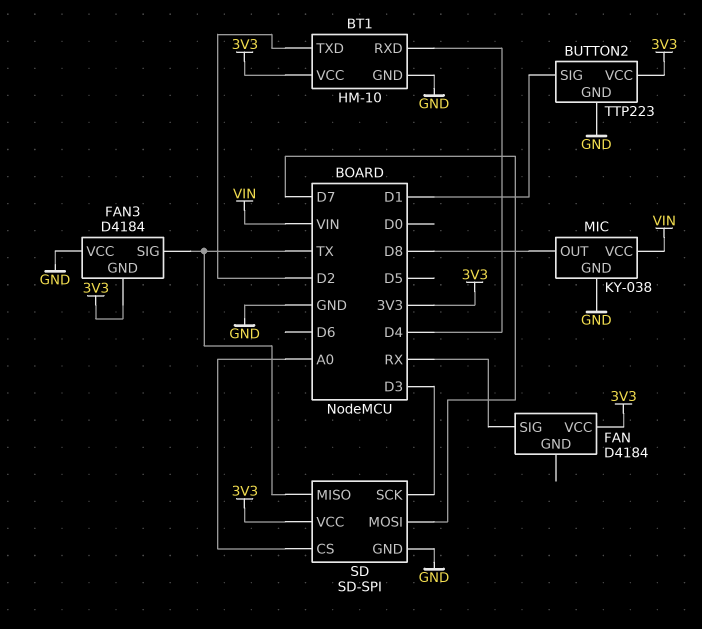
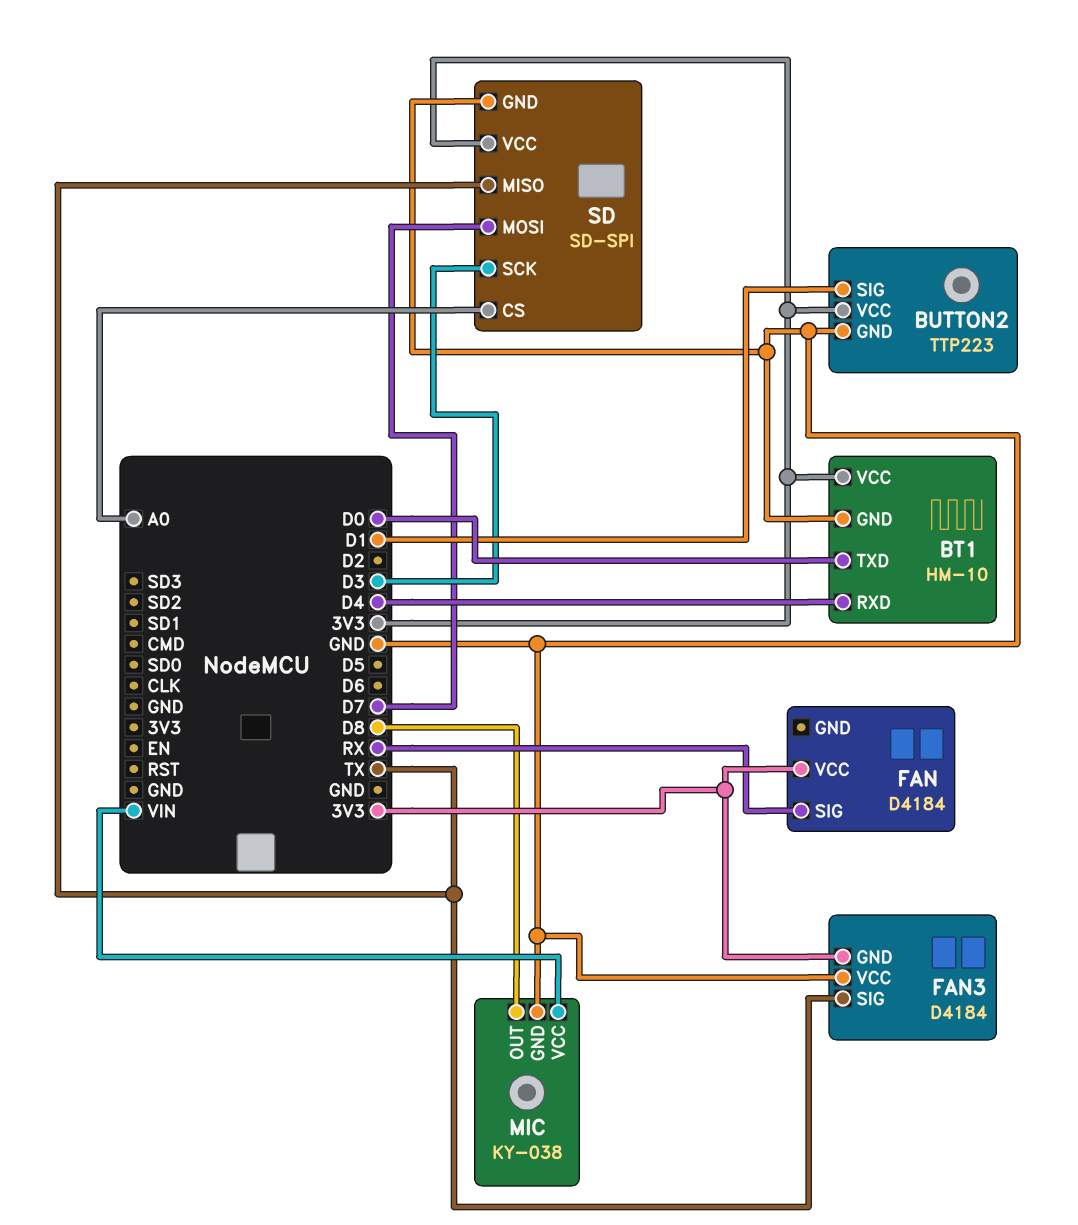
BT1 pin TXD: D2 -> D0

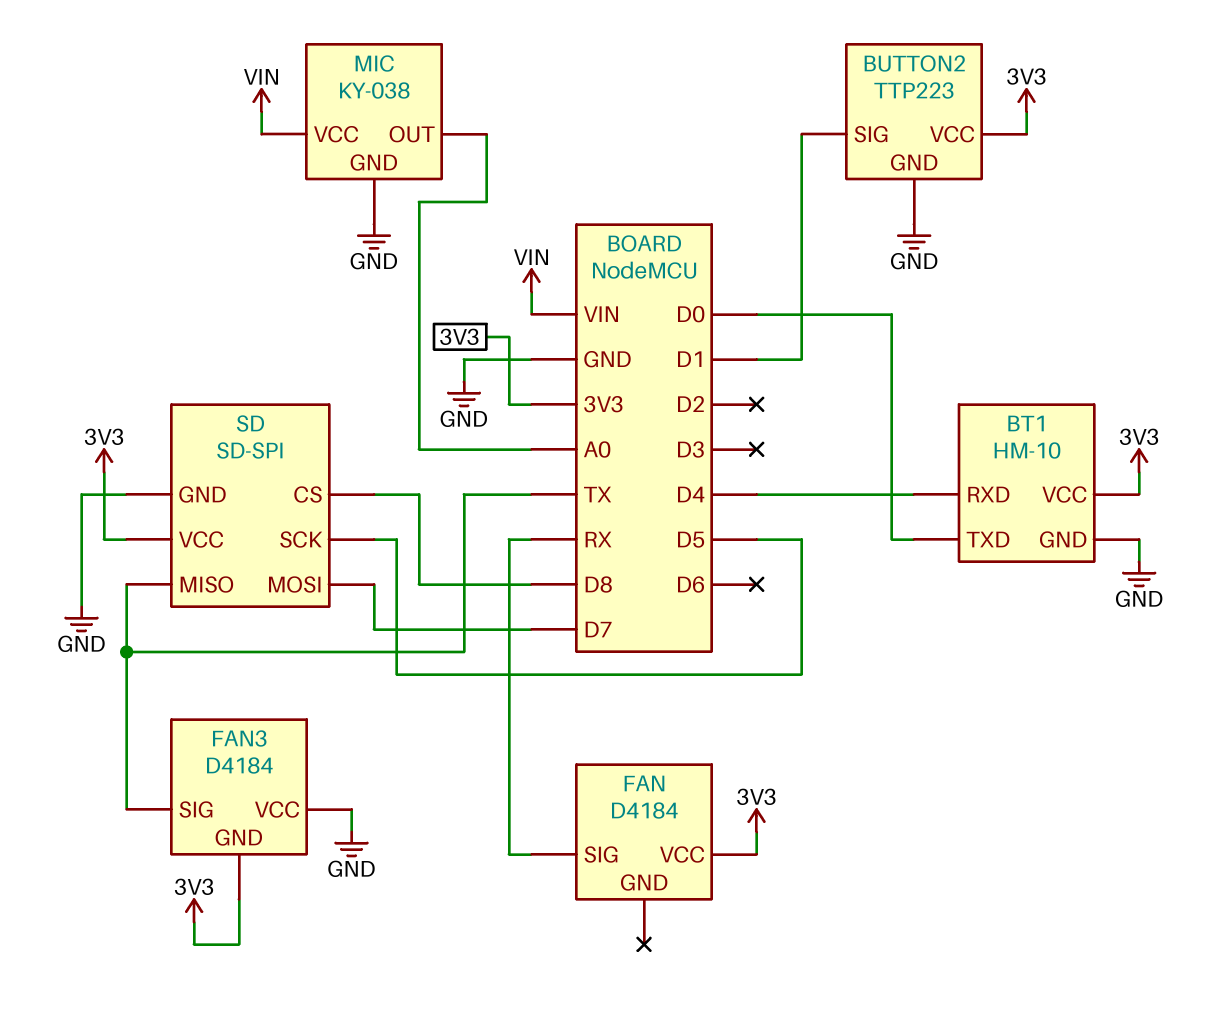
MIC pin OUT: D8 -> A0
SD pin CS: A0 -> D8
SD pin SCK: D3 -> D5

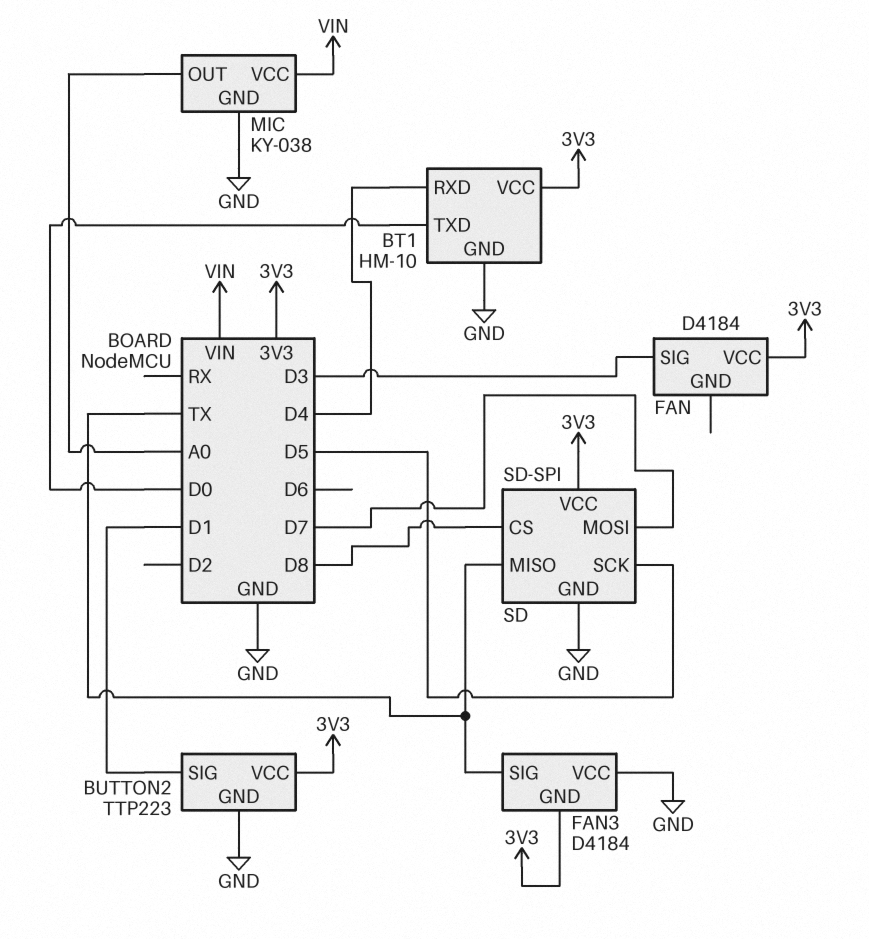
FAN pin SIG: RX -> D3

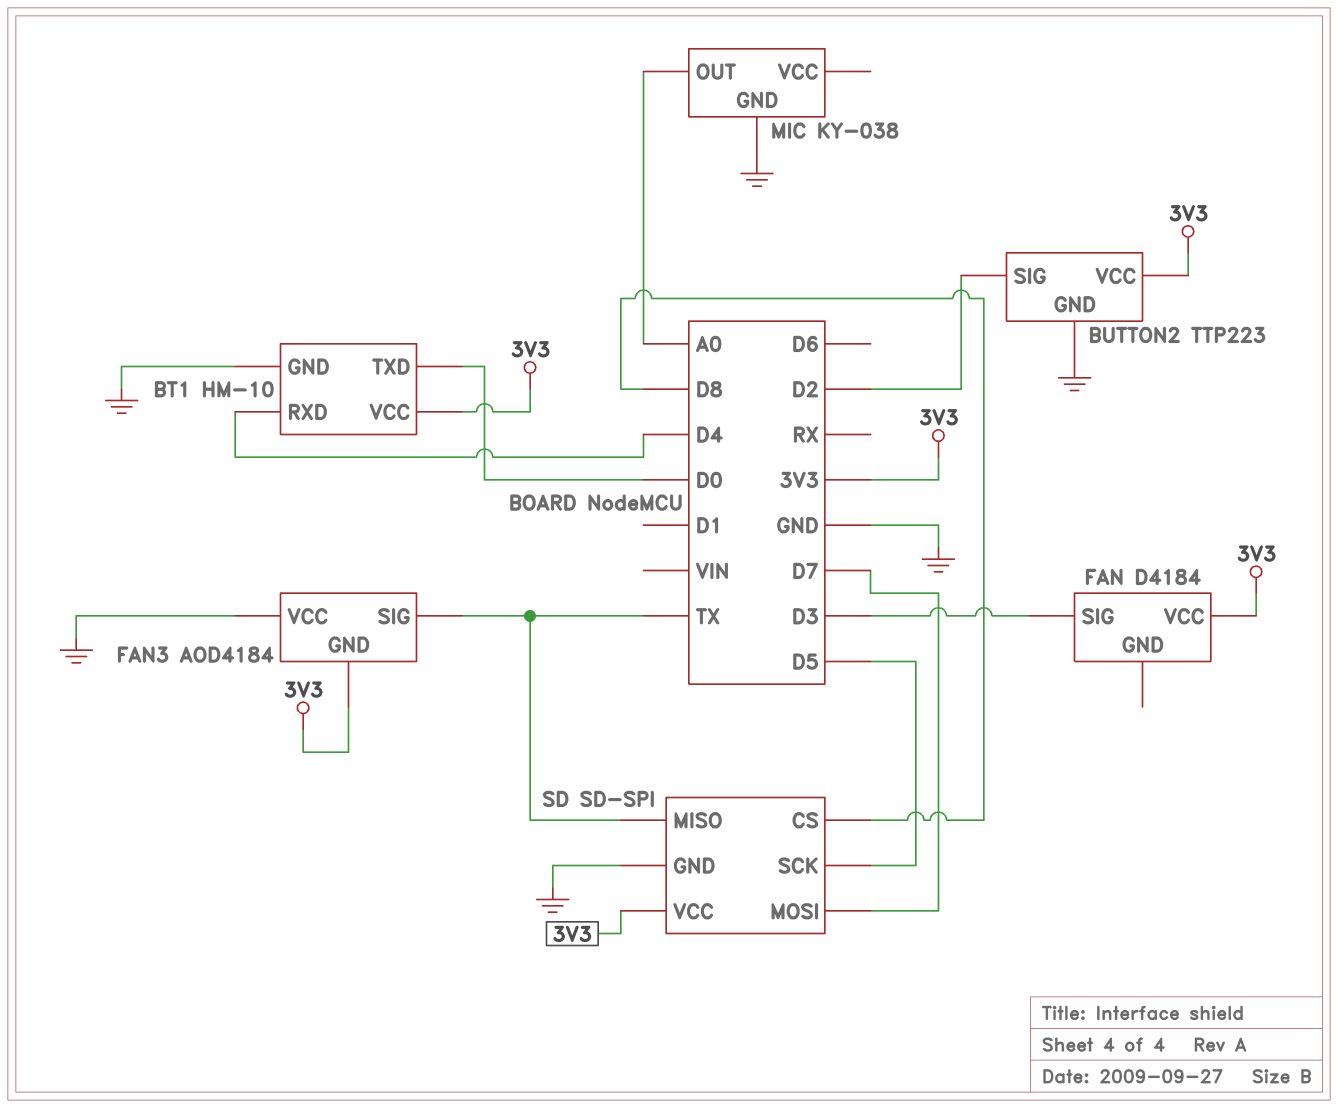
BUTTON2 pin SIG: D1 -> D2
FAN3: D4184 -> AOD4184
MIC pin VCC: VIN -> none

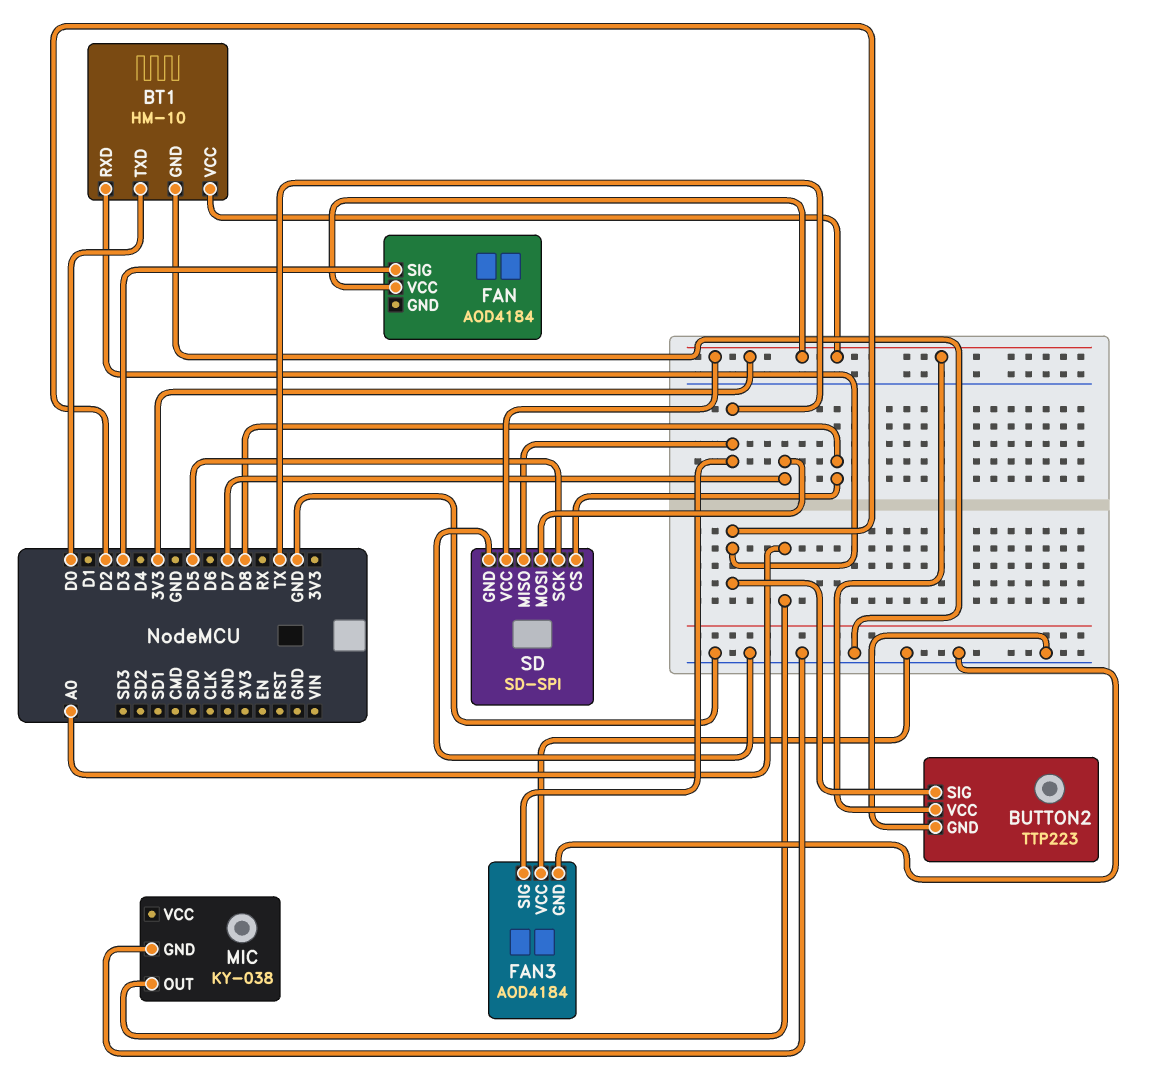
BT1 pin RXD: D4 -> D2
FAN: D4184 -> AOD4184
FAN3 pin GND: 3V3 -> GND

